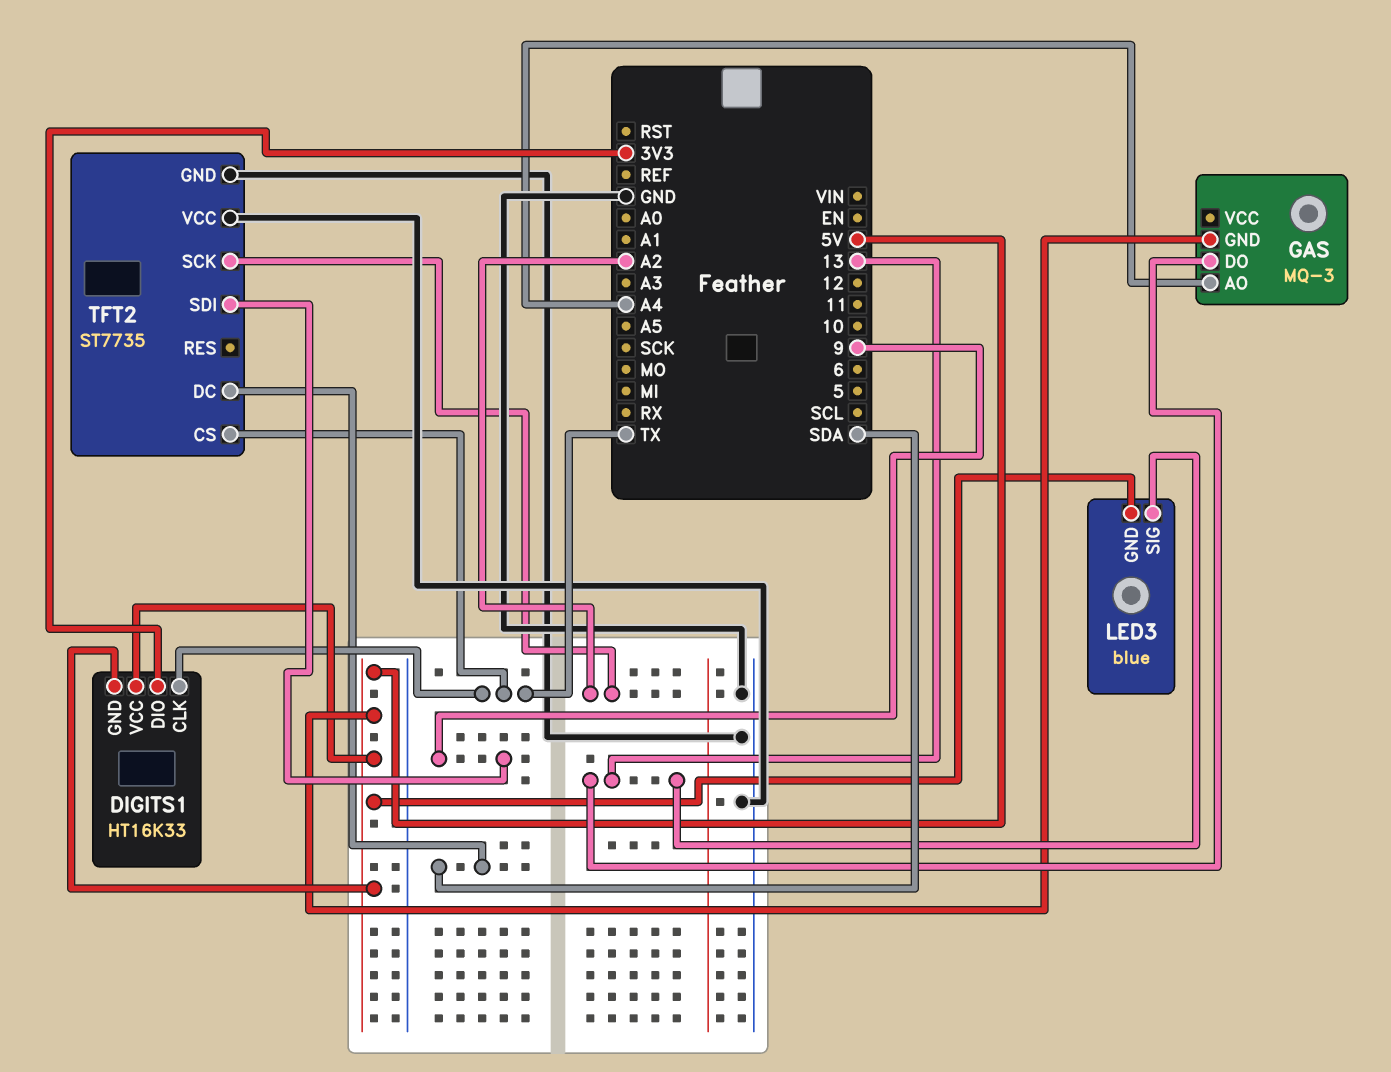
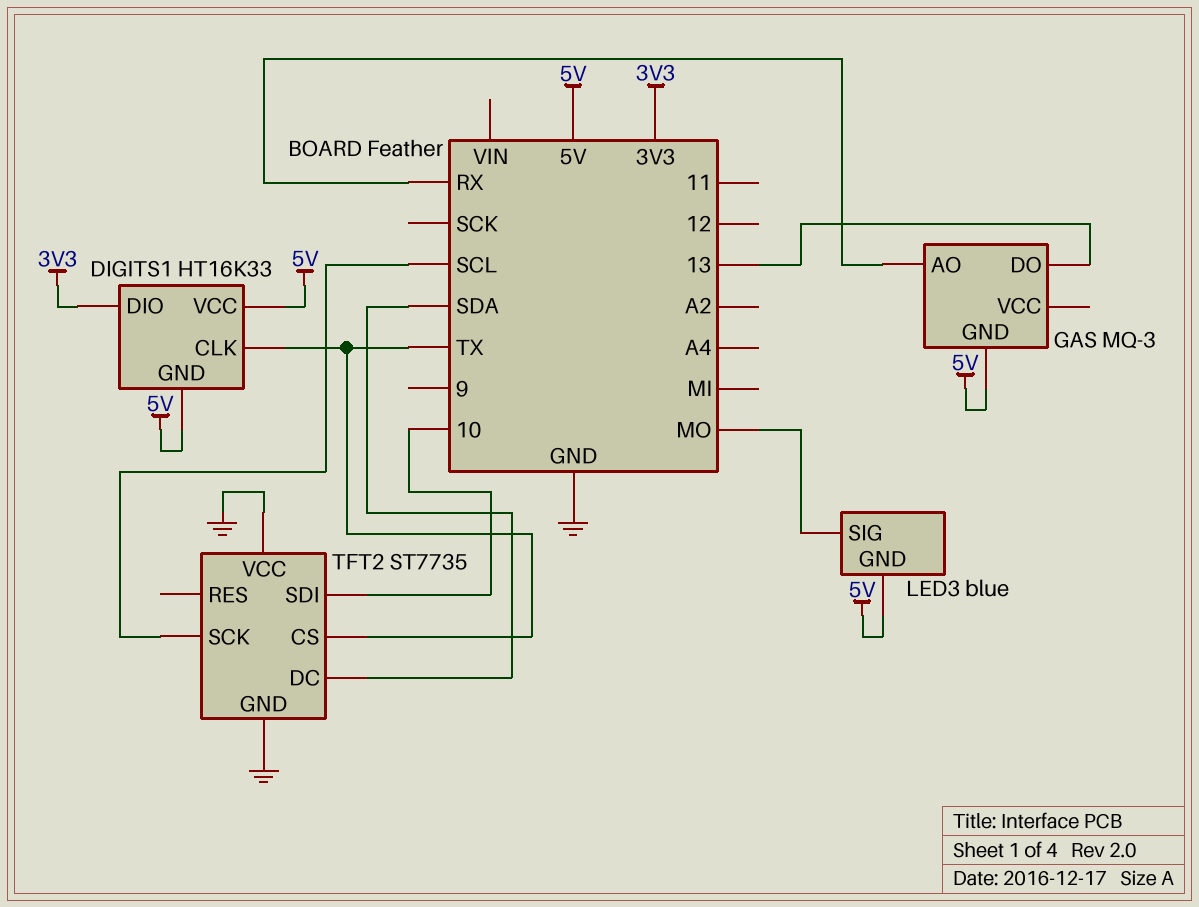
GAS pin AO: A4 -> RX
LED3 pin SIG: 13 -> MO
TFT2 pin SCK: A2 -> SCL
TFT2 pin SDI: 9 -> 10

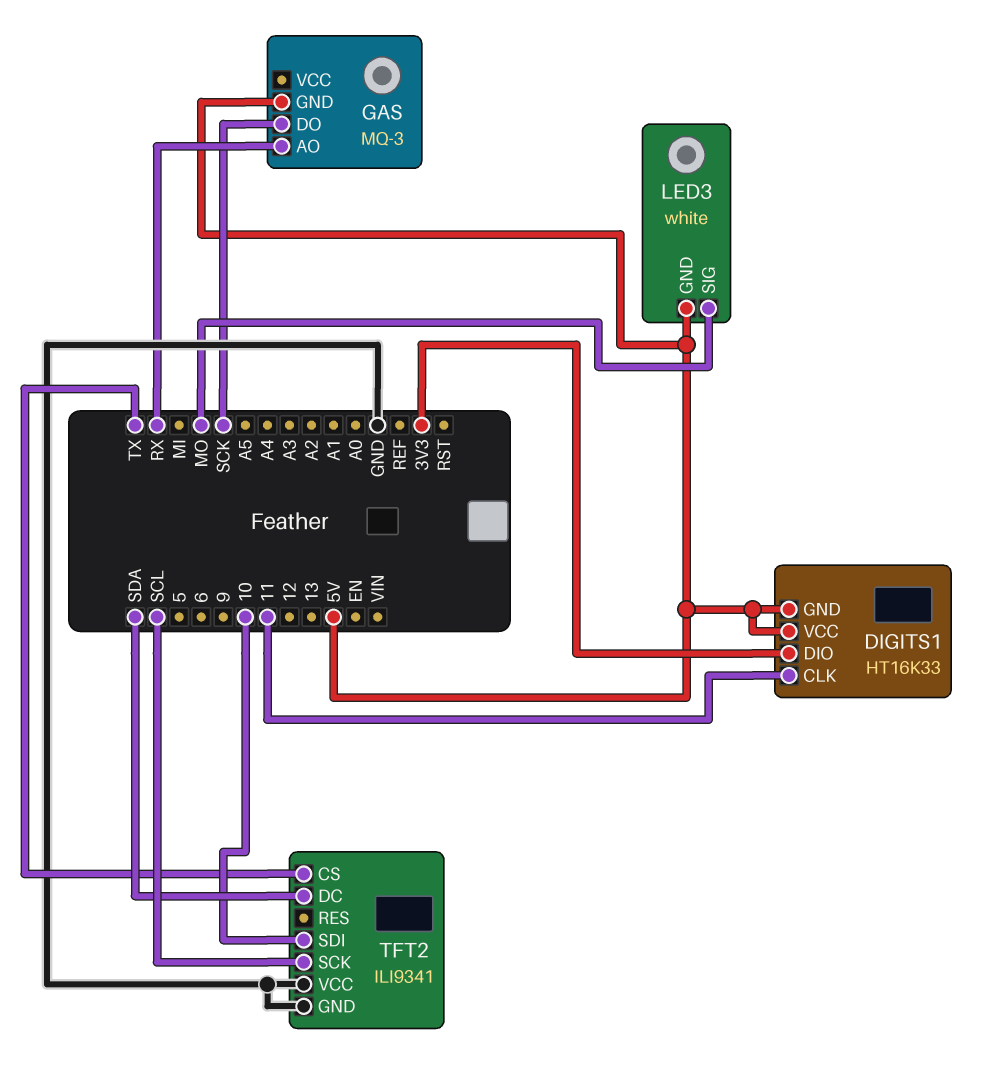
DIGITS1 pin CLK: TX -> 11
GAS pin DO: 13 -> SCK
LED3: blue -> white
TFT2: ST7735 -> ILI9341

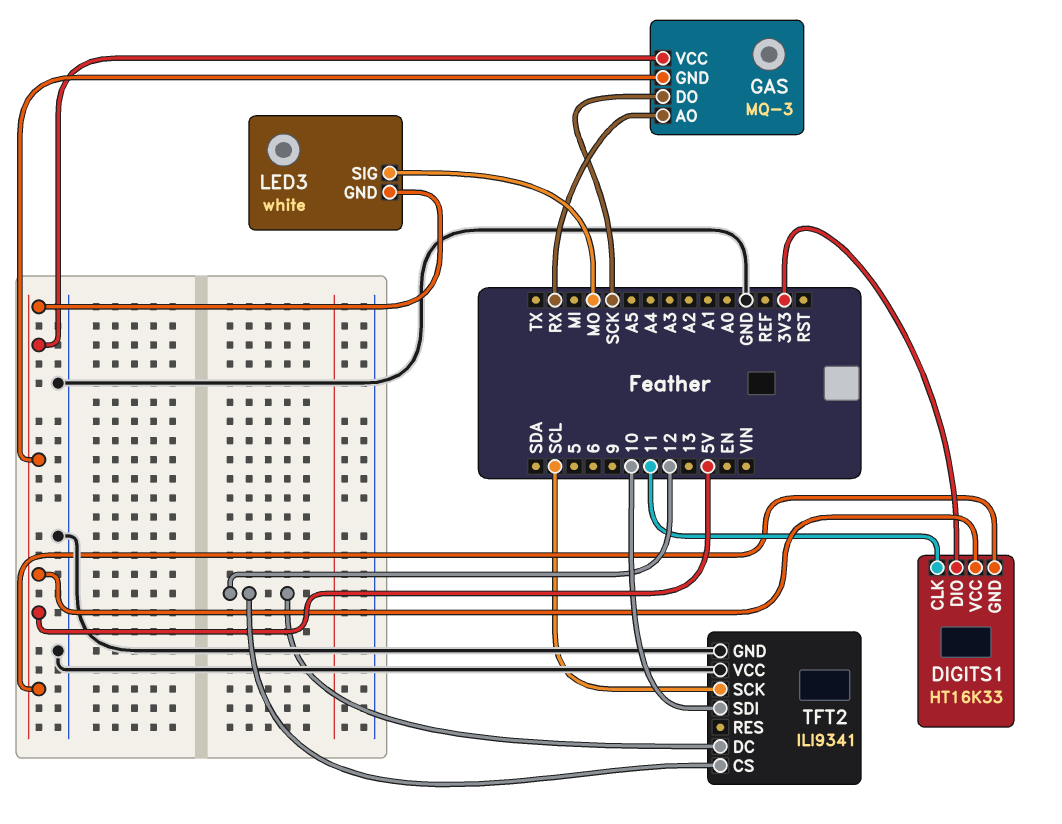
GAS pin VCC: none -> 5V
TFT2 pin CS: TX -> 12
TFT2 pin DC: SDA -> 12

